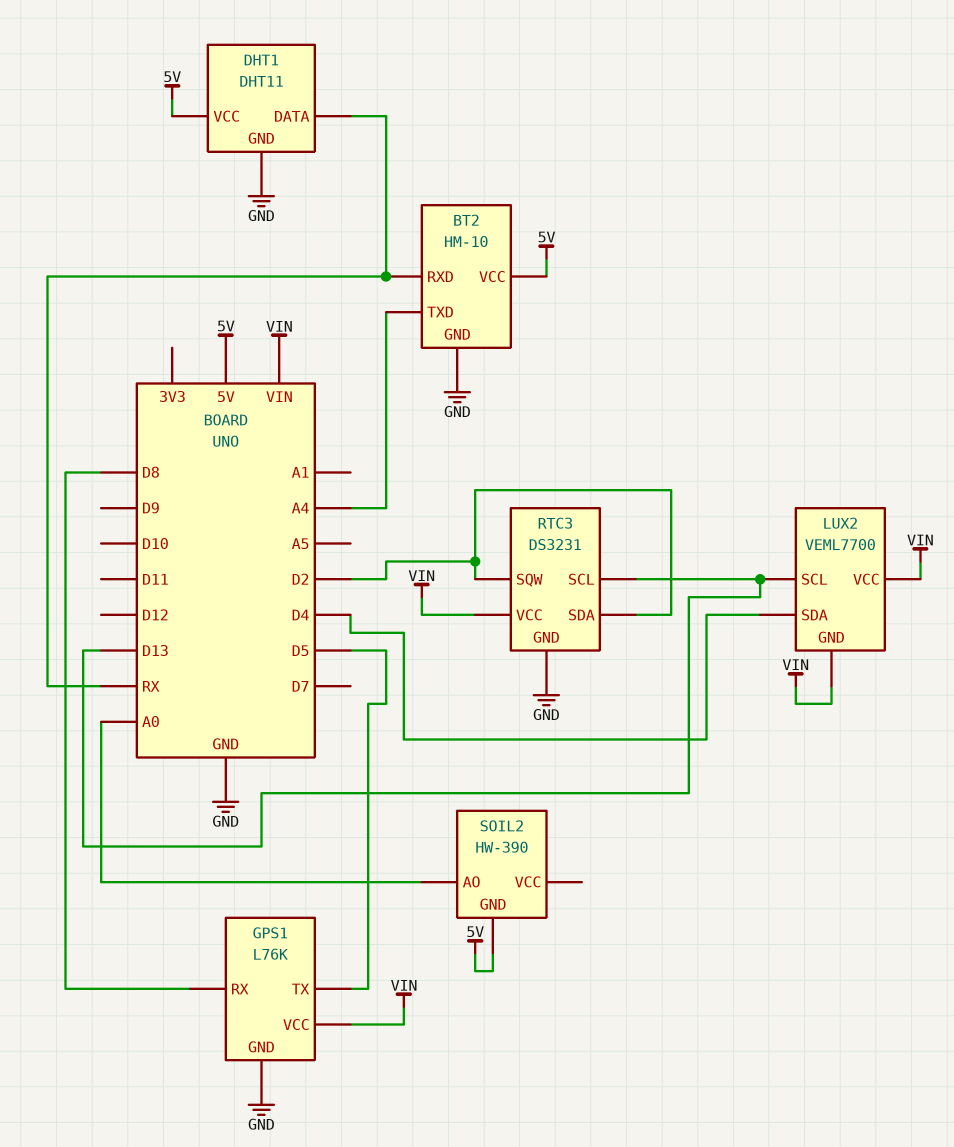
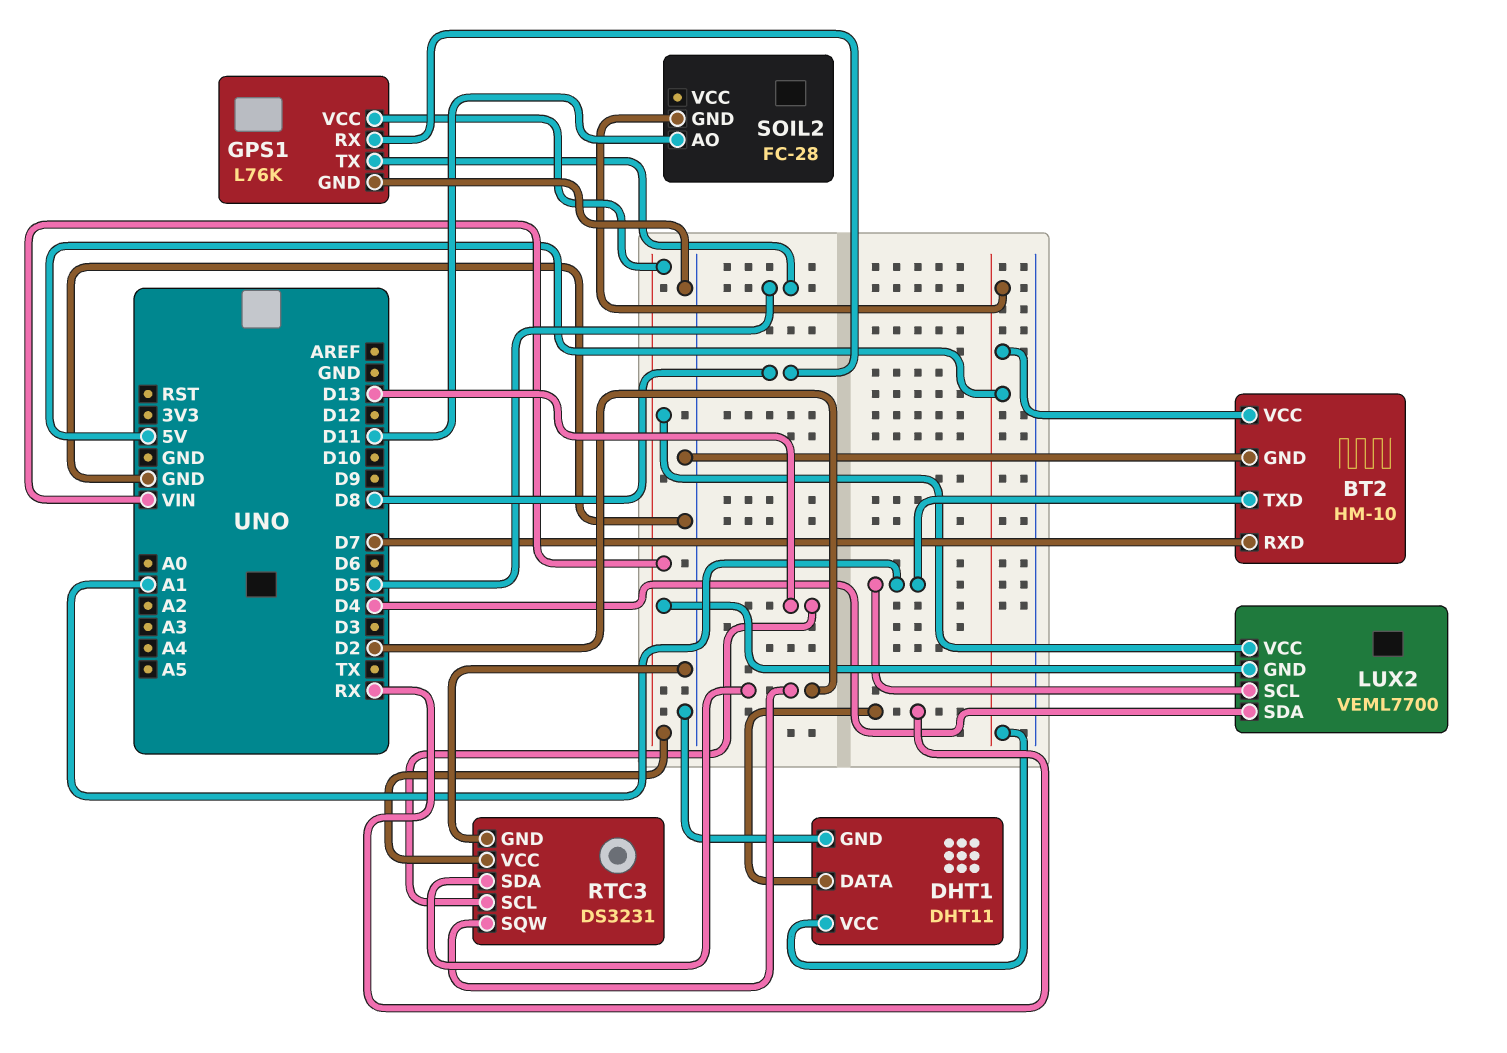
BT2 pin RXD: RX -> D7
BT2 pin TXD: A4 -> A1
LUX2 pin SCL: D13 -> A1
SOIL2: HW-390 -> FC-28
SOIL2 pin AO: A0 -> D11

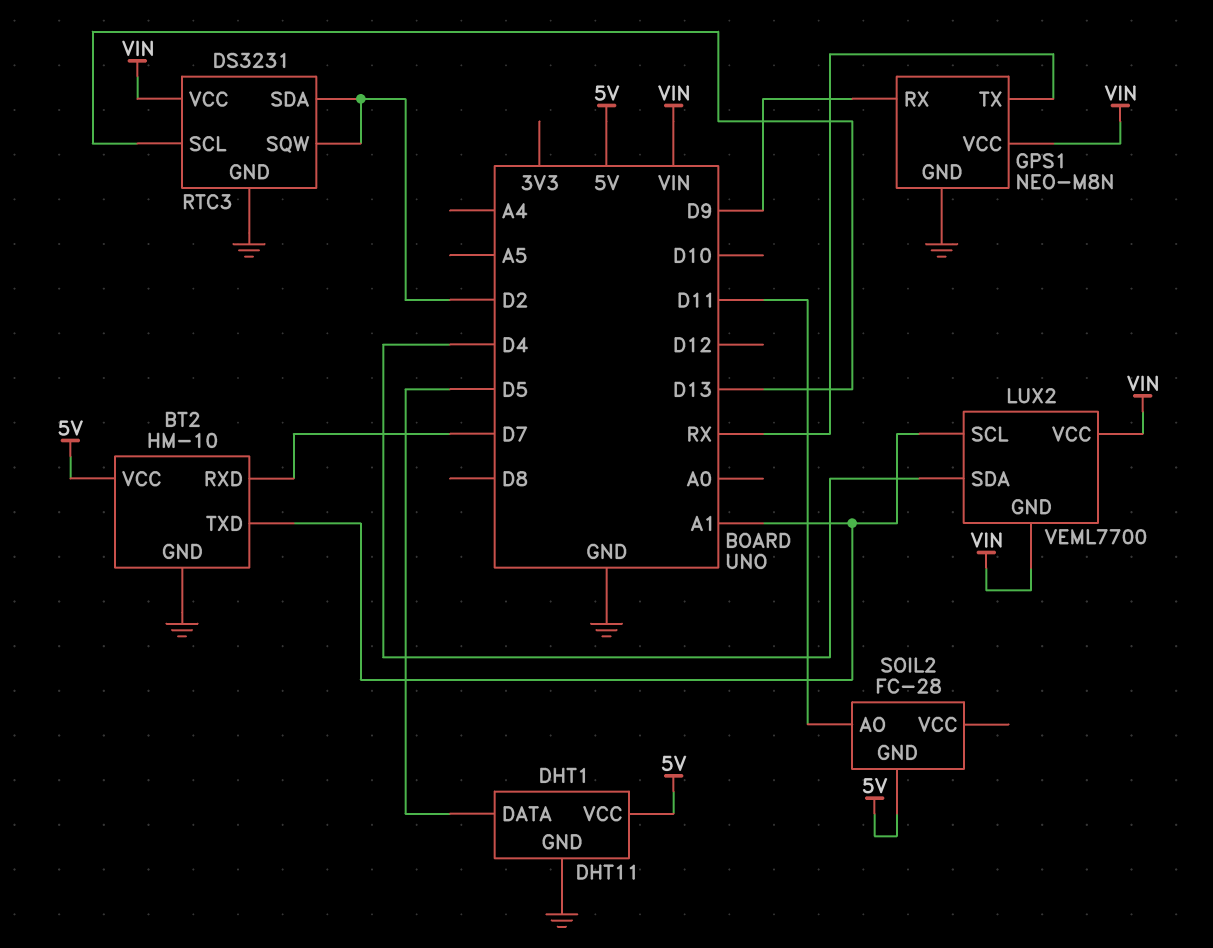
DHT1 pin DATA: RX -> D5
GPS1: L76K -> NEO-M8N
GPS1 pin RX: D8 -> D9
GPS1 pin TX: D5 -> RX

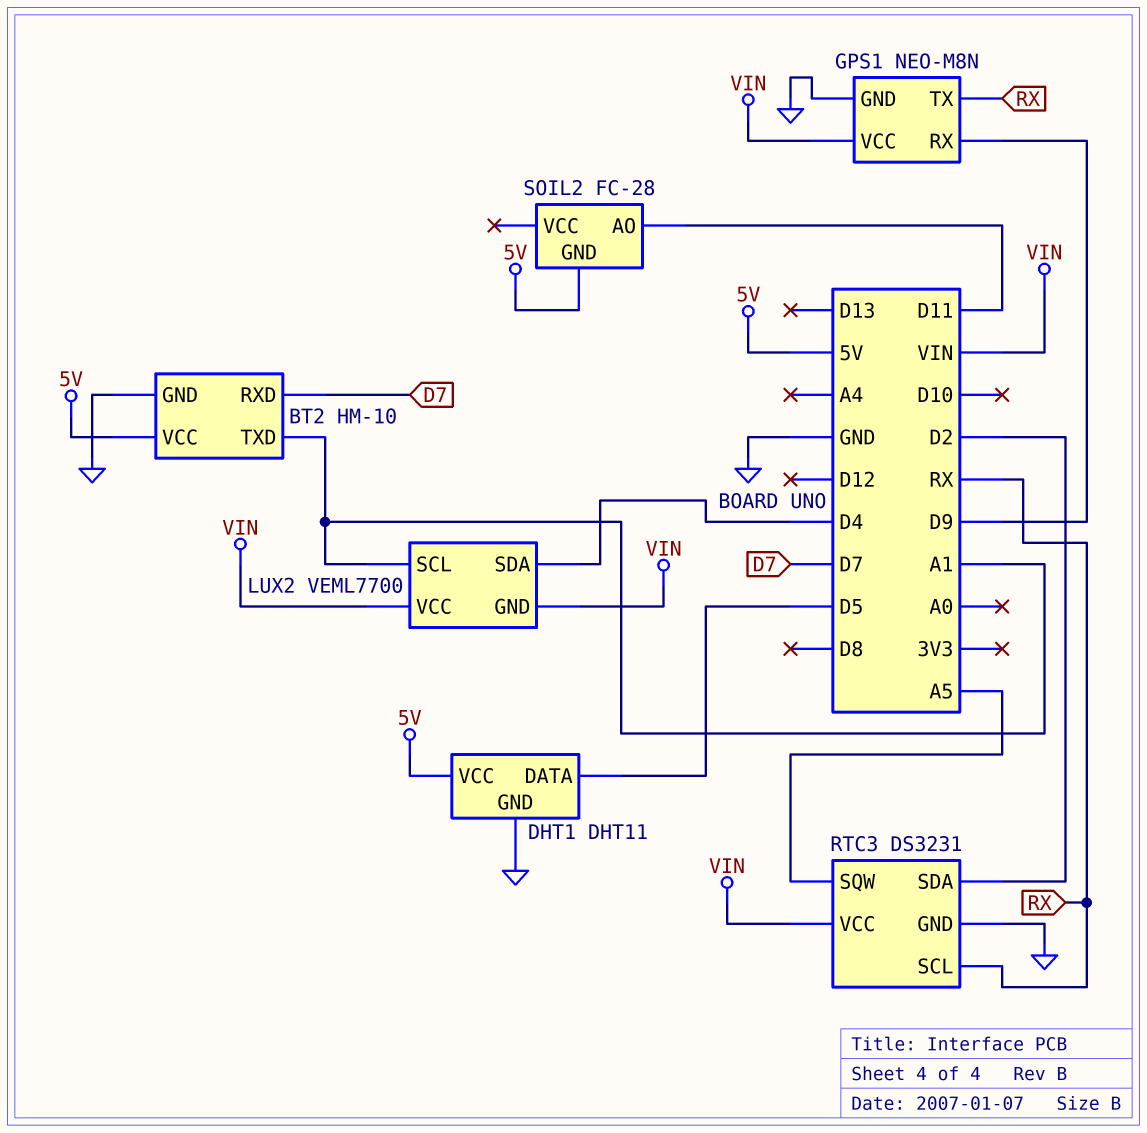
RTC3 pin SCL: D13 -> RX
RTC3 pin SQW: D2 -> A5

